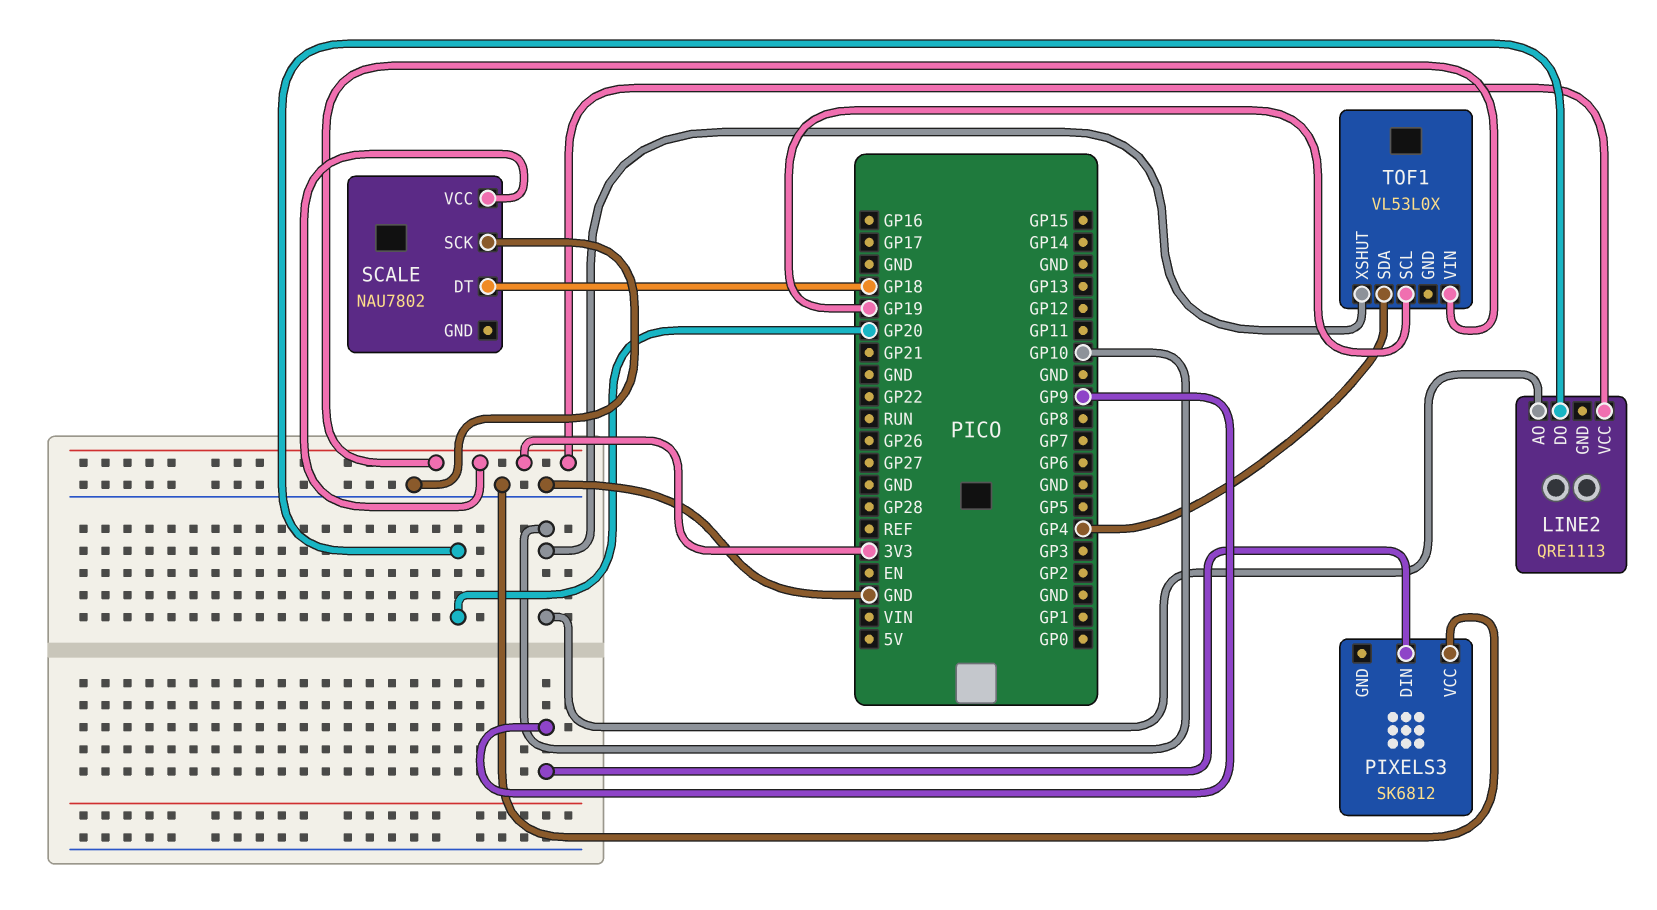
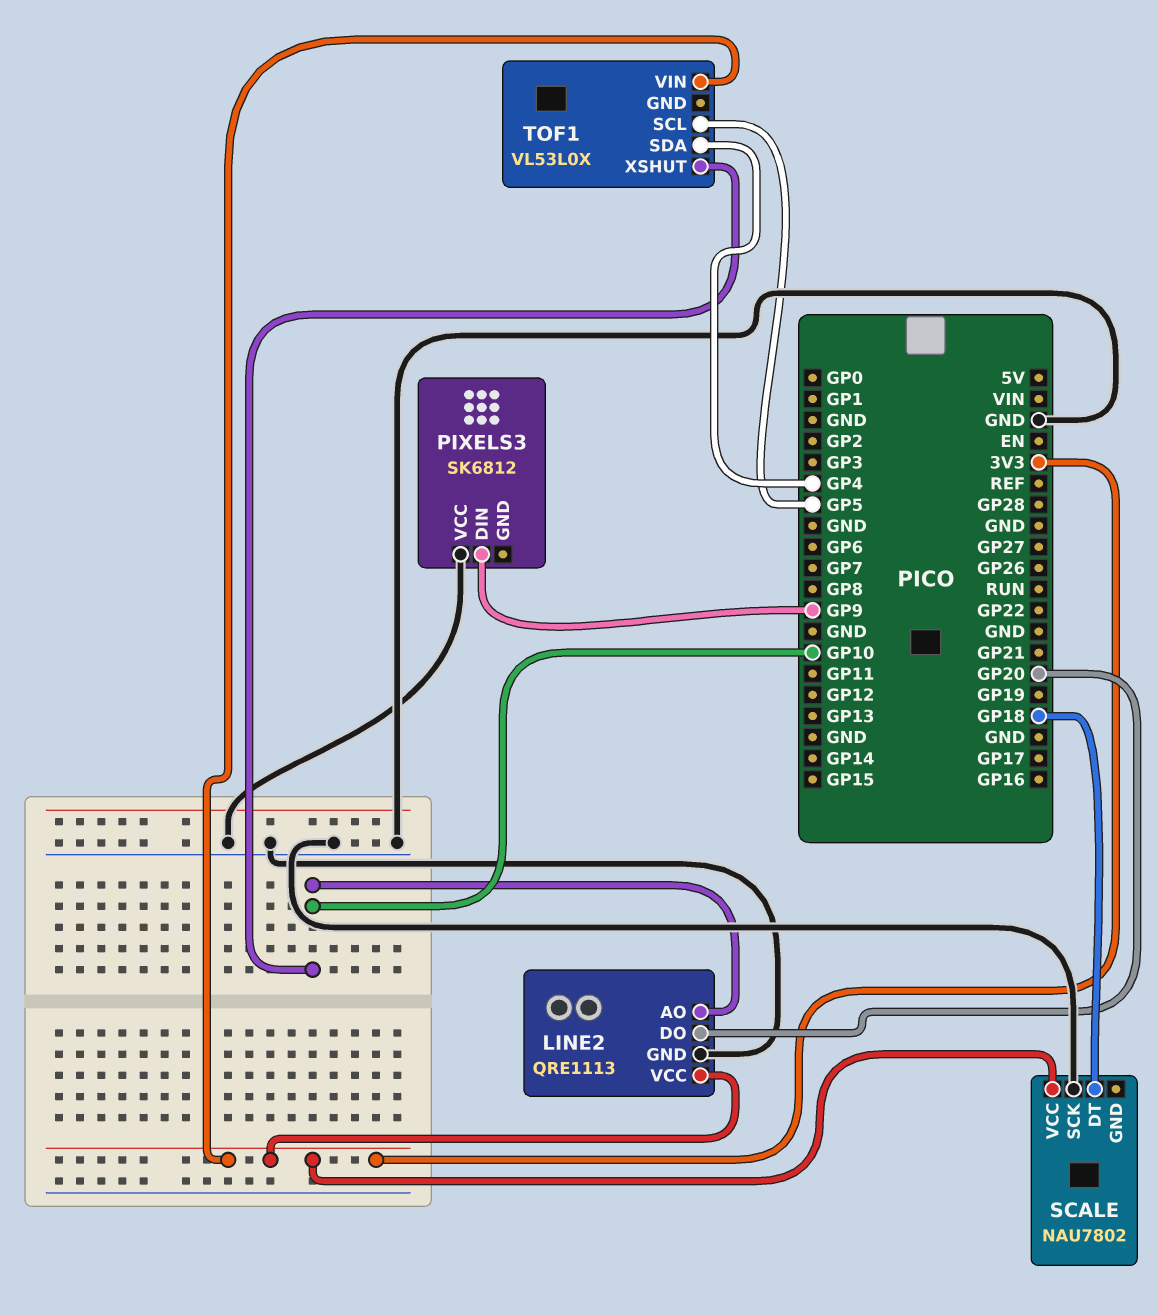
LINE2 pin GND: none -> GND
TOF1 pin SCL: GP19 -> GP5

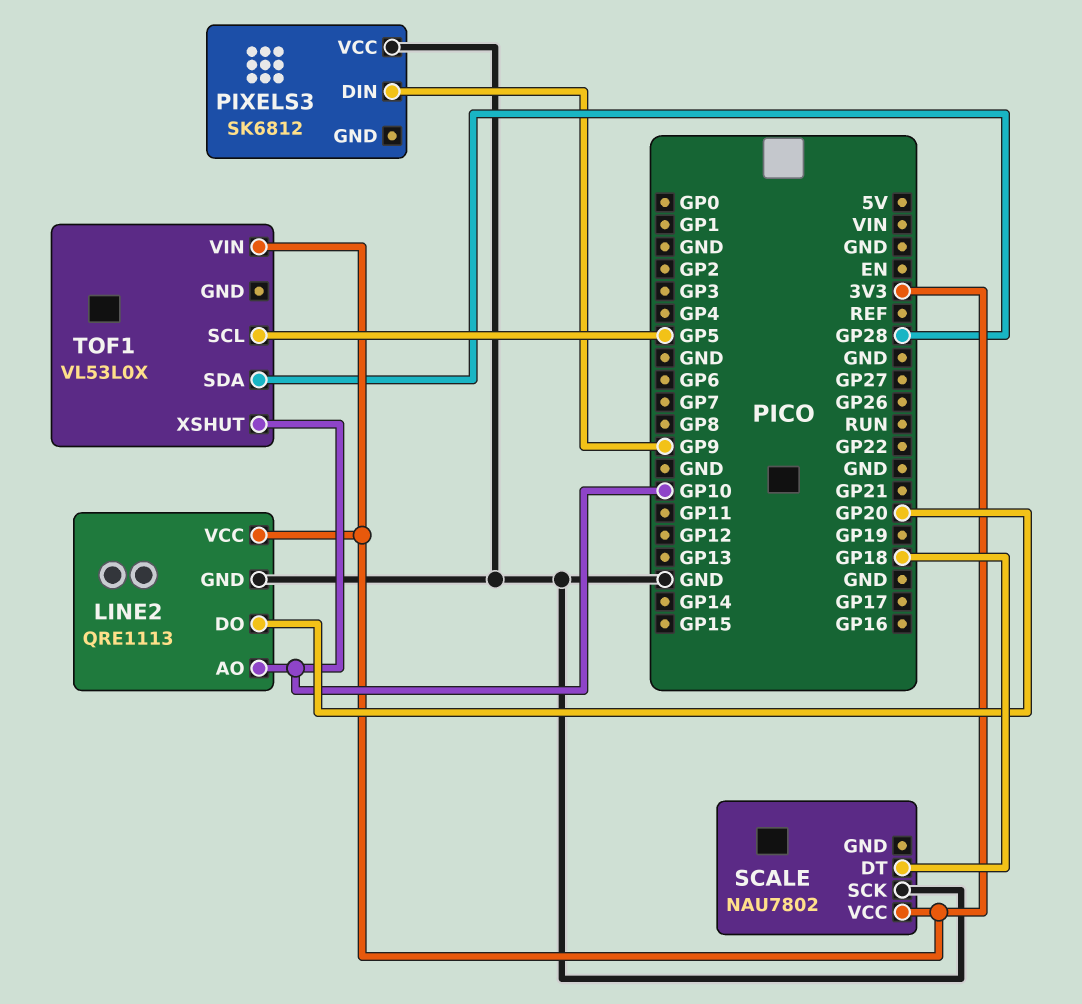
TOF1 pin SDA: GP4 -> GP28

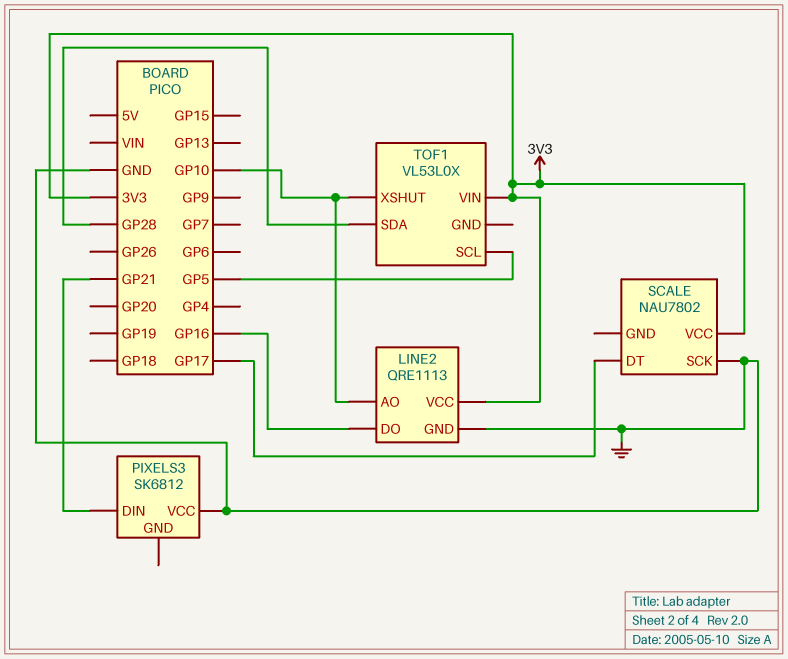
LINE2 pin DO: GP20 -> GP16
PIXELS3 pin DIN: GP9 -> GP21
SCALE pin DT: GP18 -> GP17

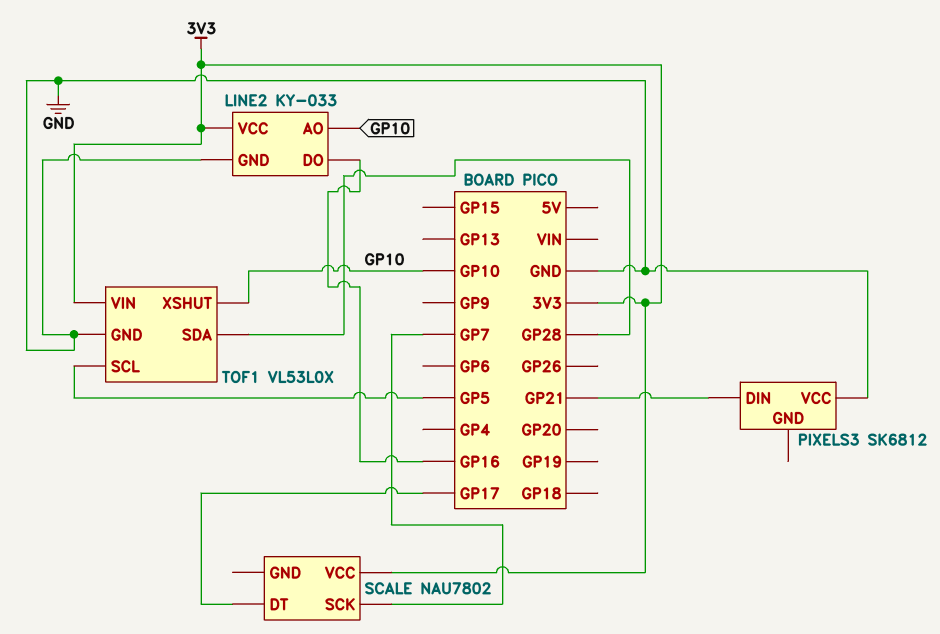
LINE2: QRE1113 -> KY-033
SCALE pin SCK: GND -> GP7
TOF1 pin GND: none -> GND

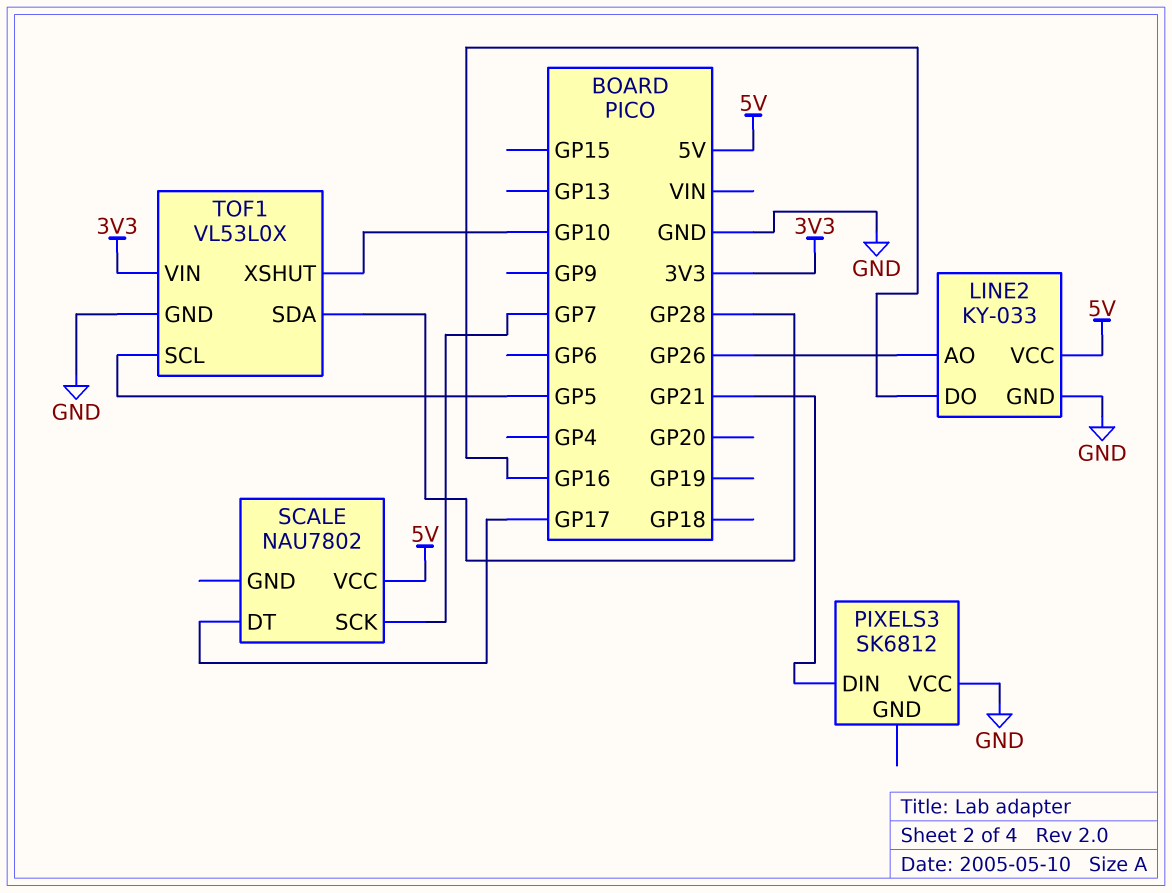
LINE2 pin AO: GP10 -> GP26
LINE2 pin VCC: 3V3 -> 5V
SCALE pin VCC: 3V3 -> 5V

